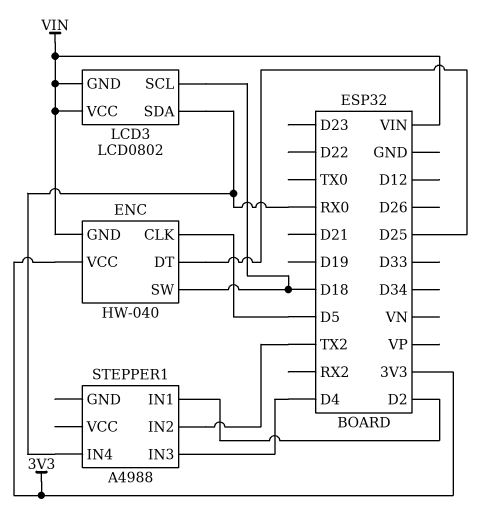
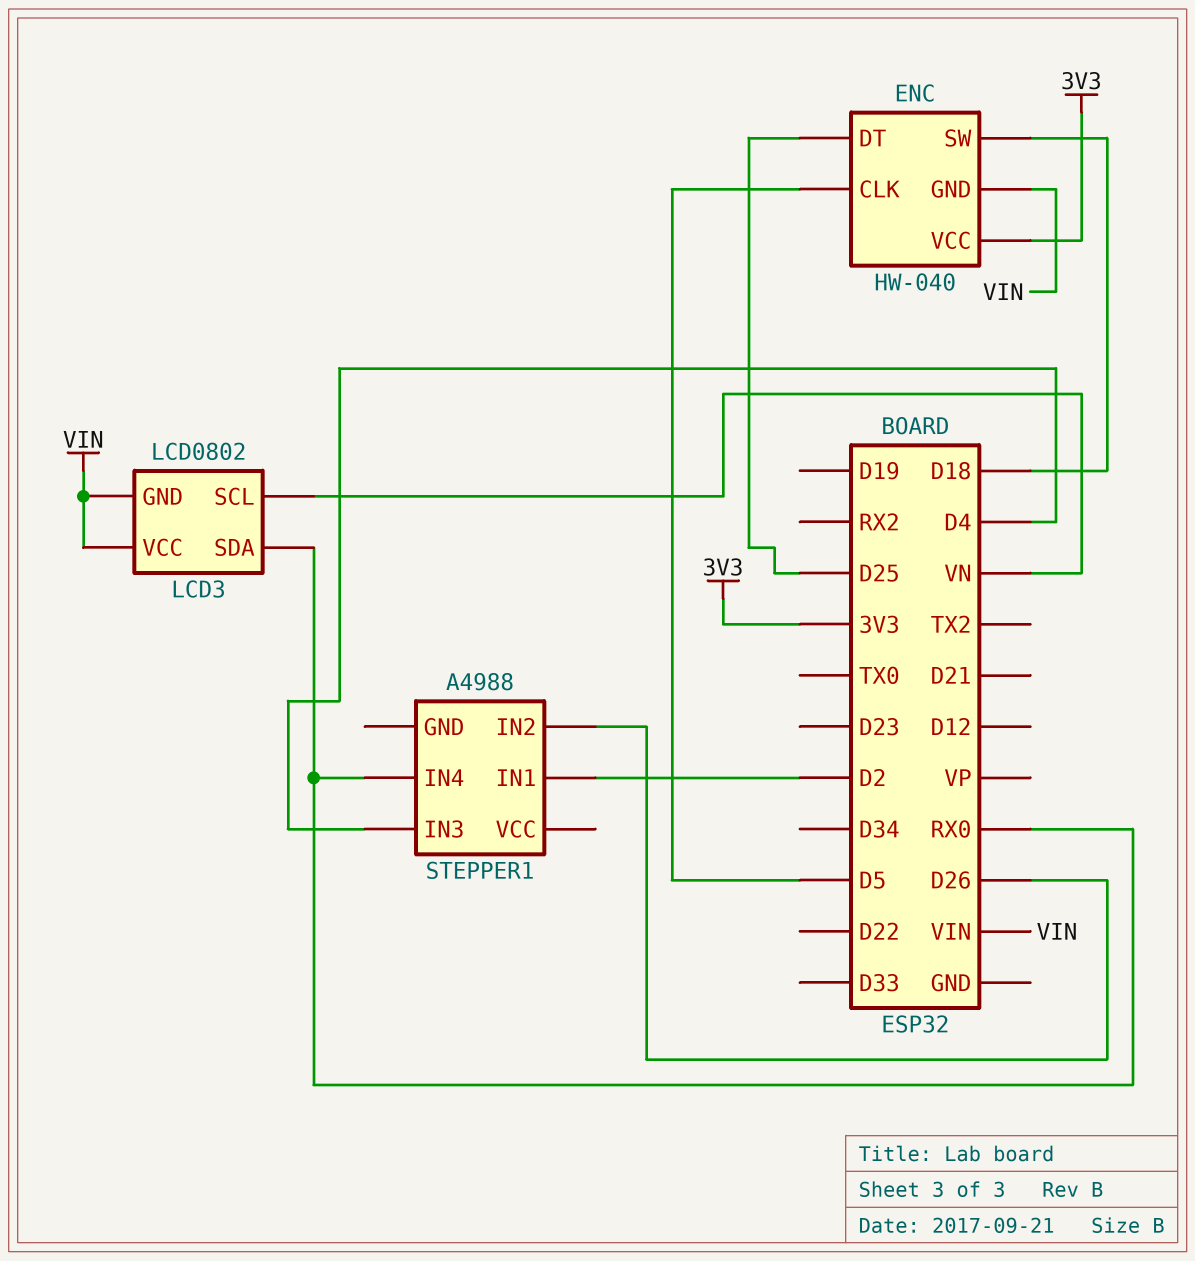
LCD3 pin SCL: D18 -> VN
STEPPER1 pin IN2: TX2 -> D26

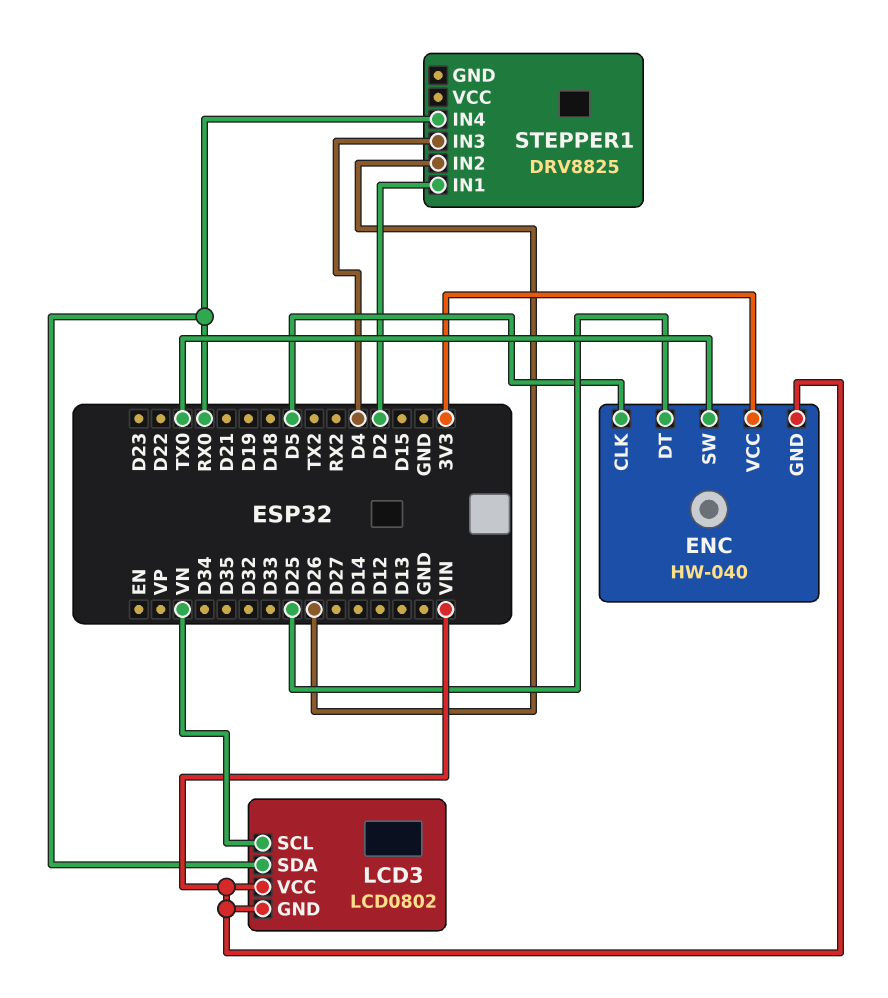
ENC pin SW: D18 -> TX0
STEPPER1: A4988 -> DRV8825

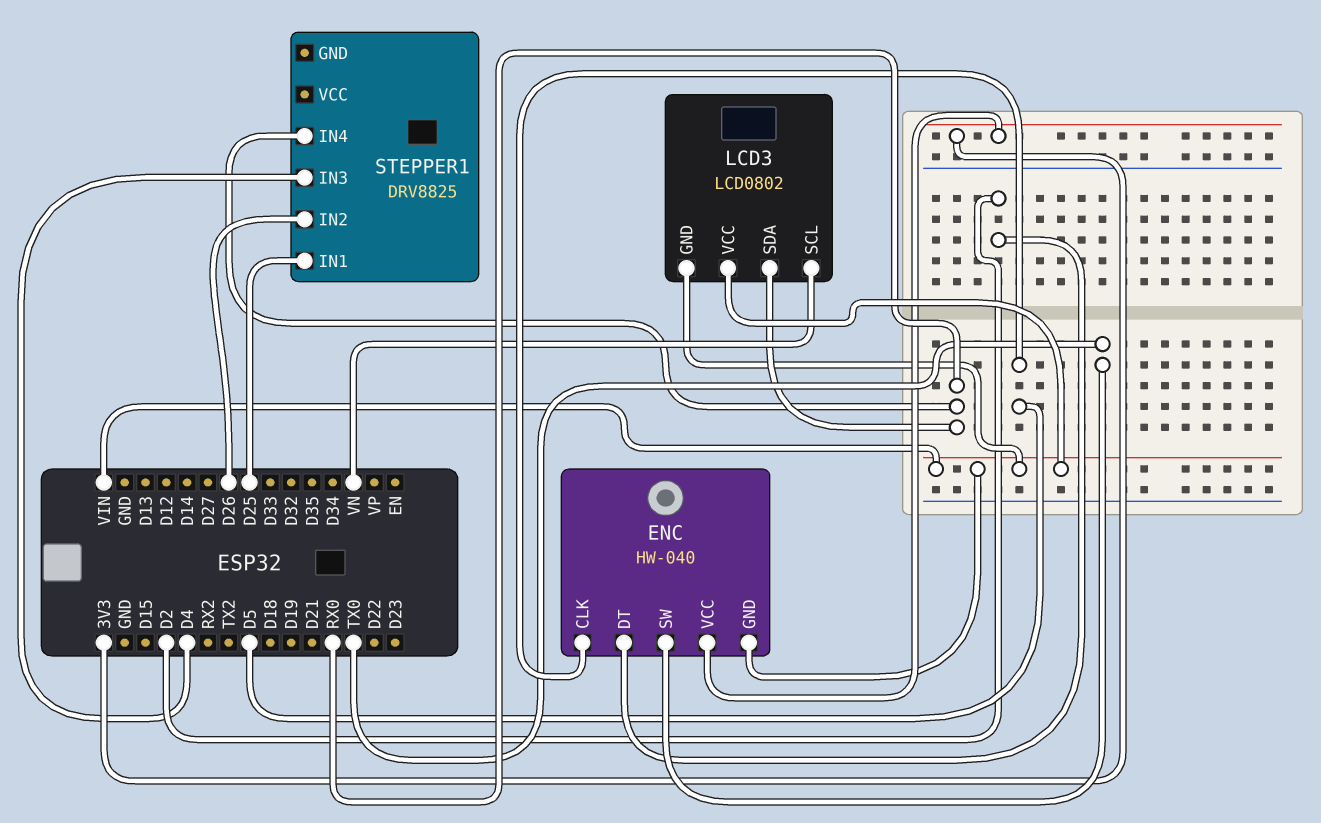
ENC pin DT: D25 -> D2
STEPPER1 pin IN1: D2 -> D25

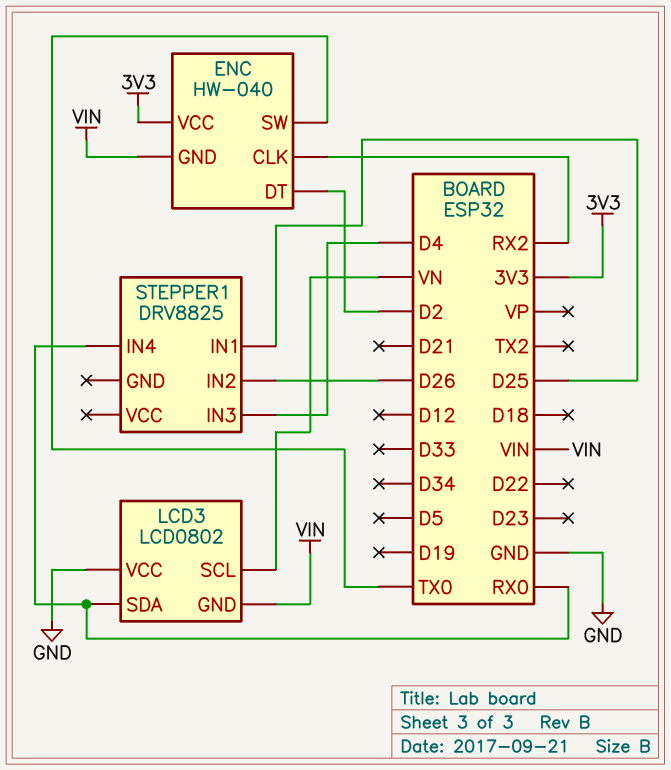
ENC pin CLK: D5 -> RX2
LCD3 pin VCC: VIN -> GND

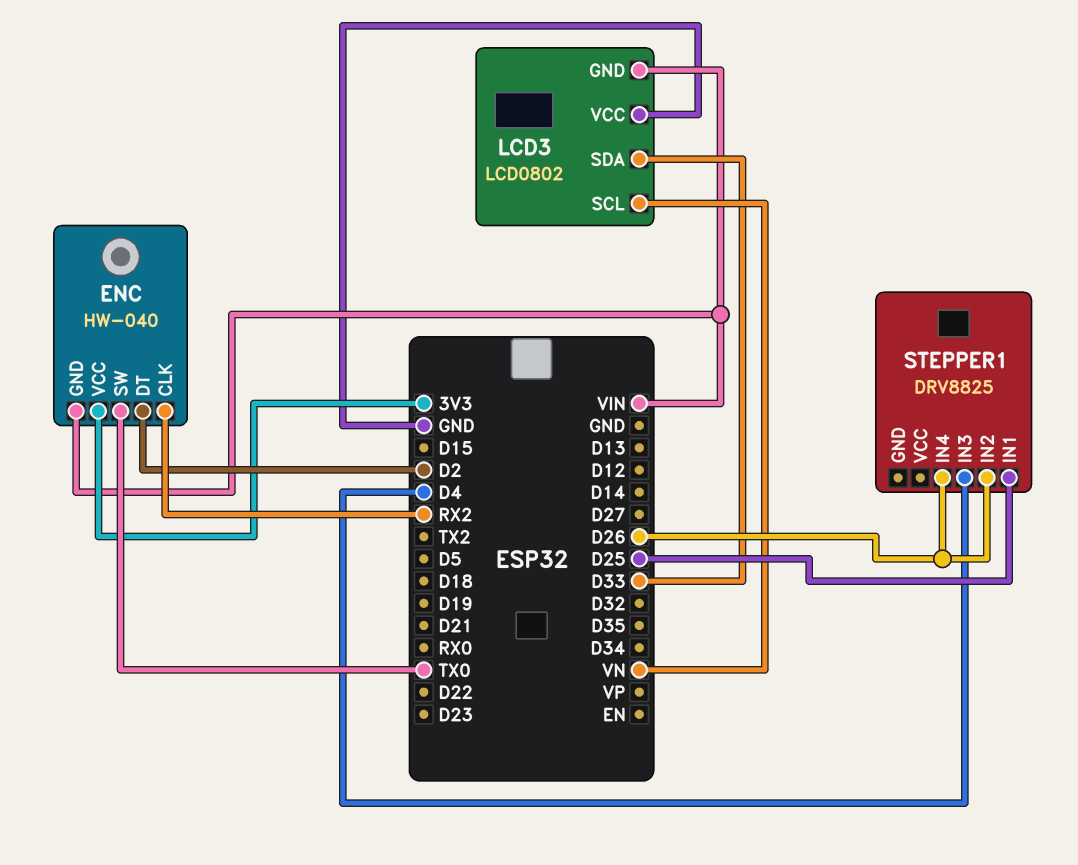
LCD3 pin SDA: RX0 -> D33
STEPPER1 pin IN4: RX0 -> D26

